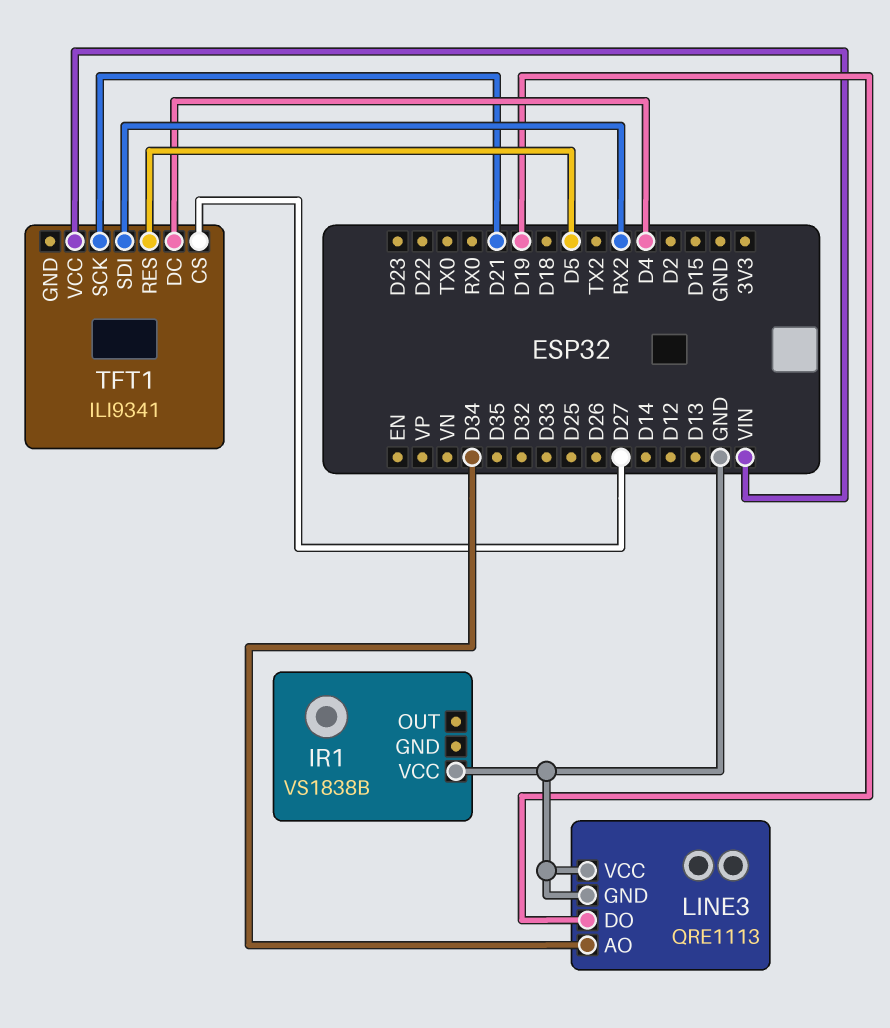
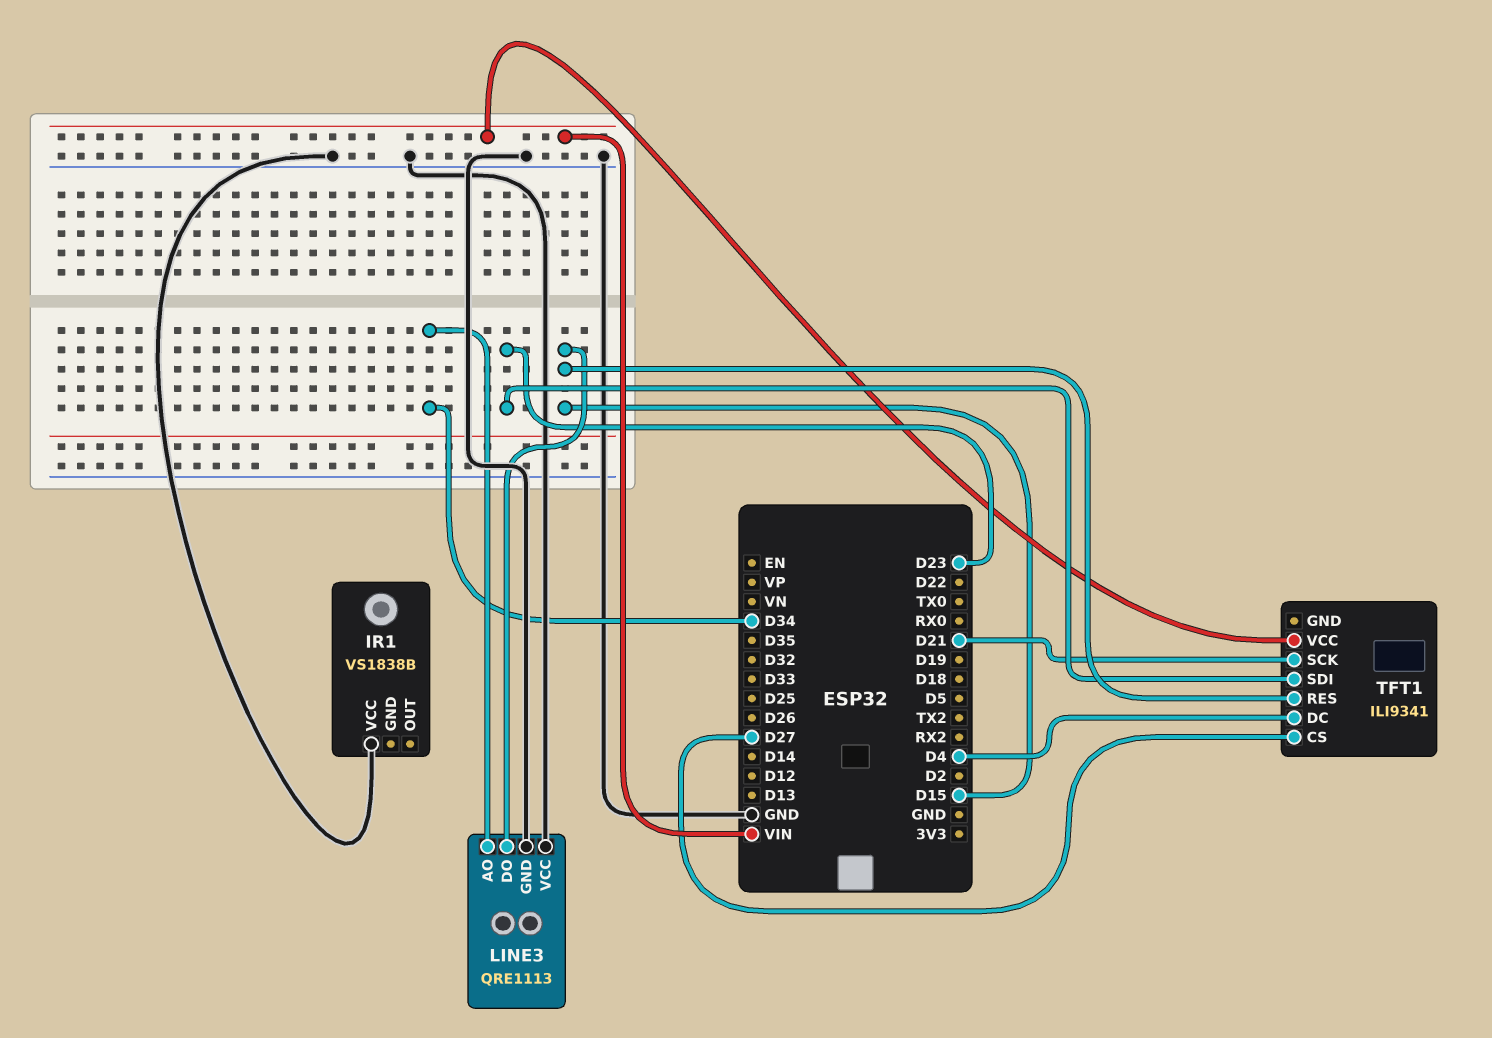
LINE3 pin DO: D19 -> D15
TFT1 pin RES: D5 -> D15
TFT1 pin SDI: RX2 -> D23

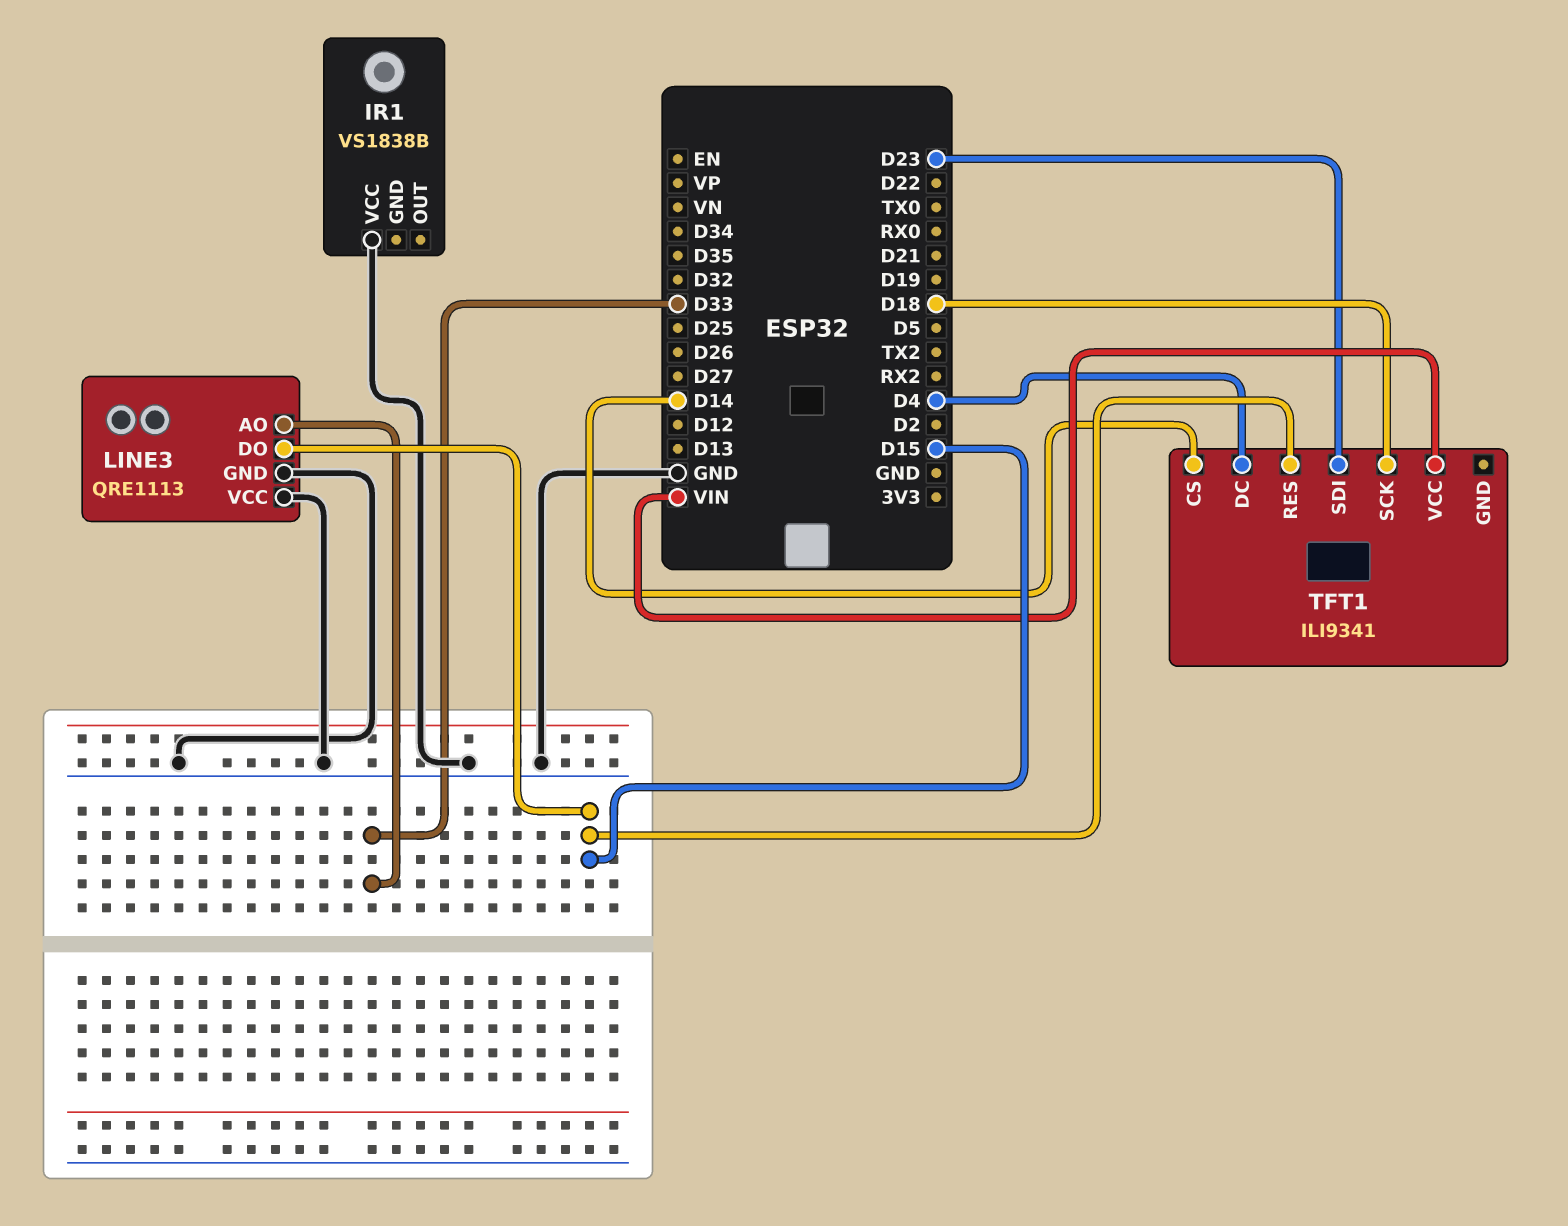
LINE3 pin AO: D34 -> D33
TFT1 pin CS: D27 -> D14
TFT1 pin SCK: D21 -> D18

